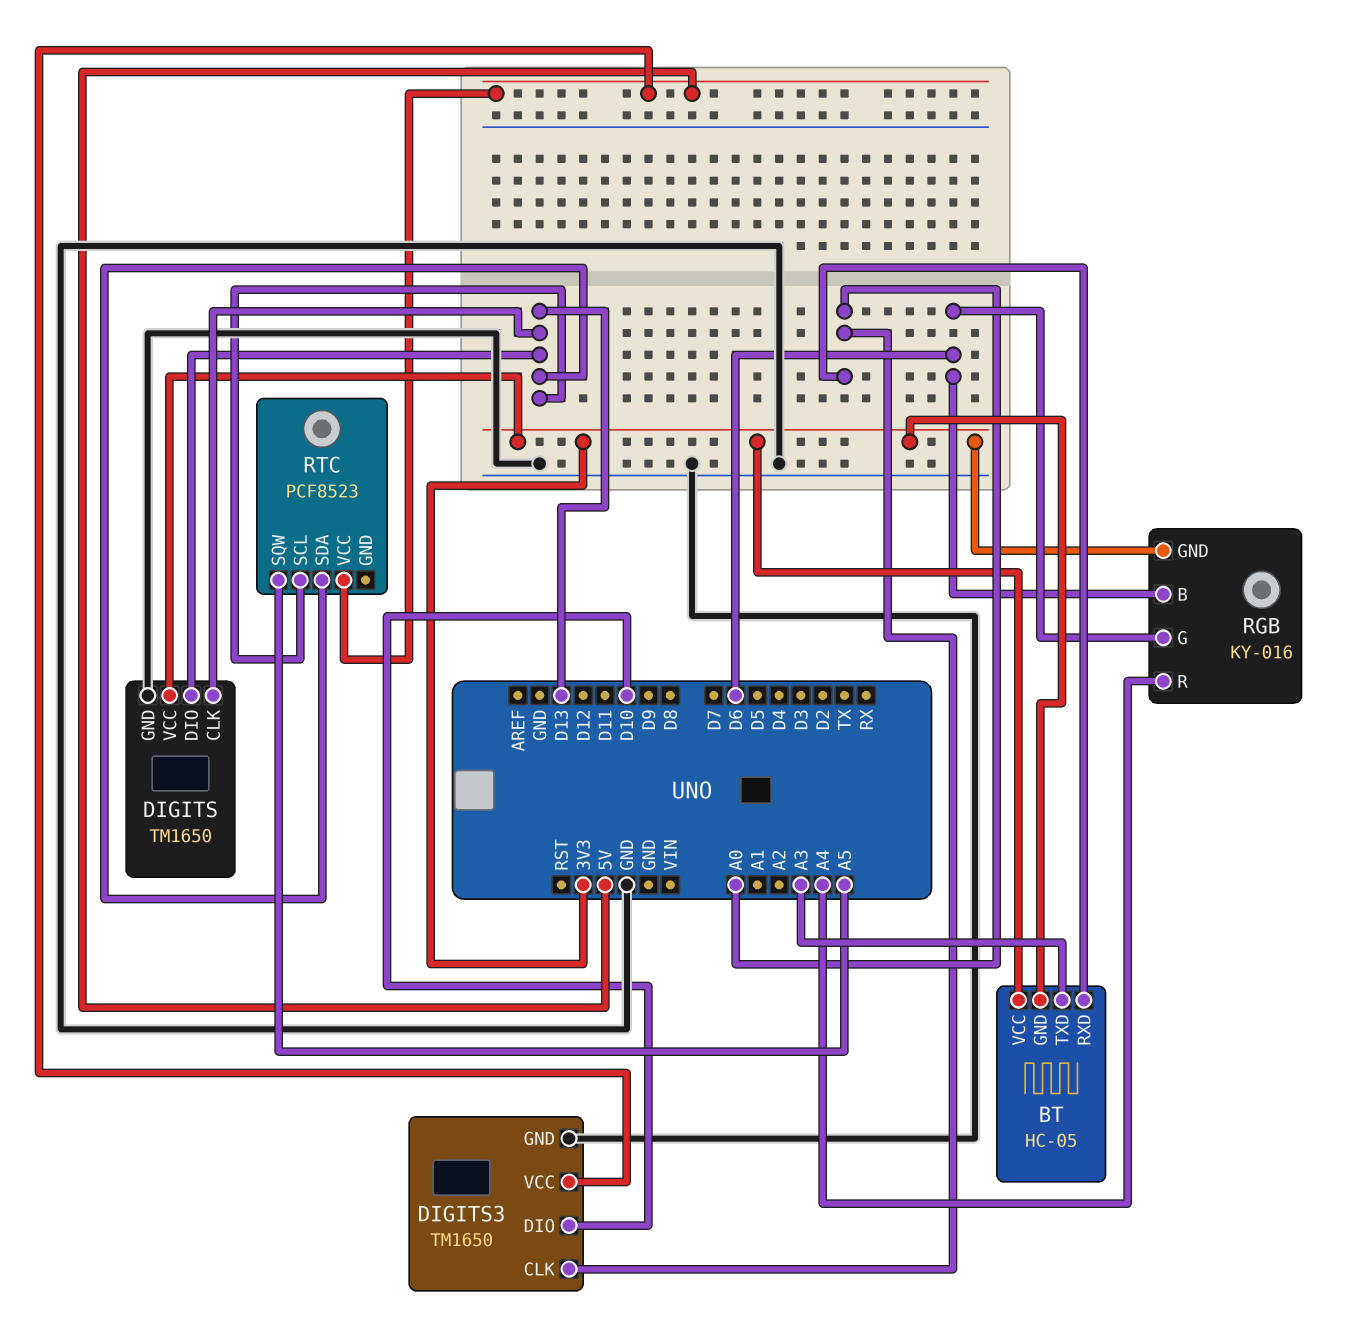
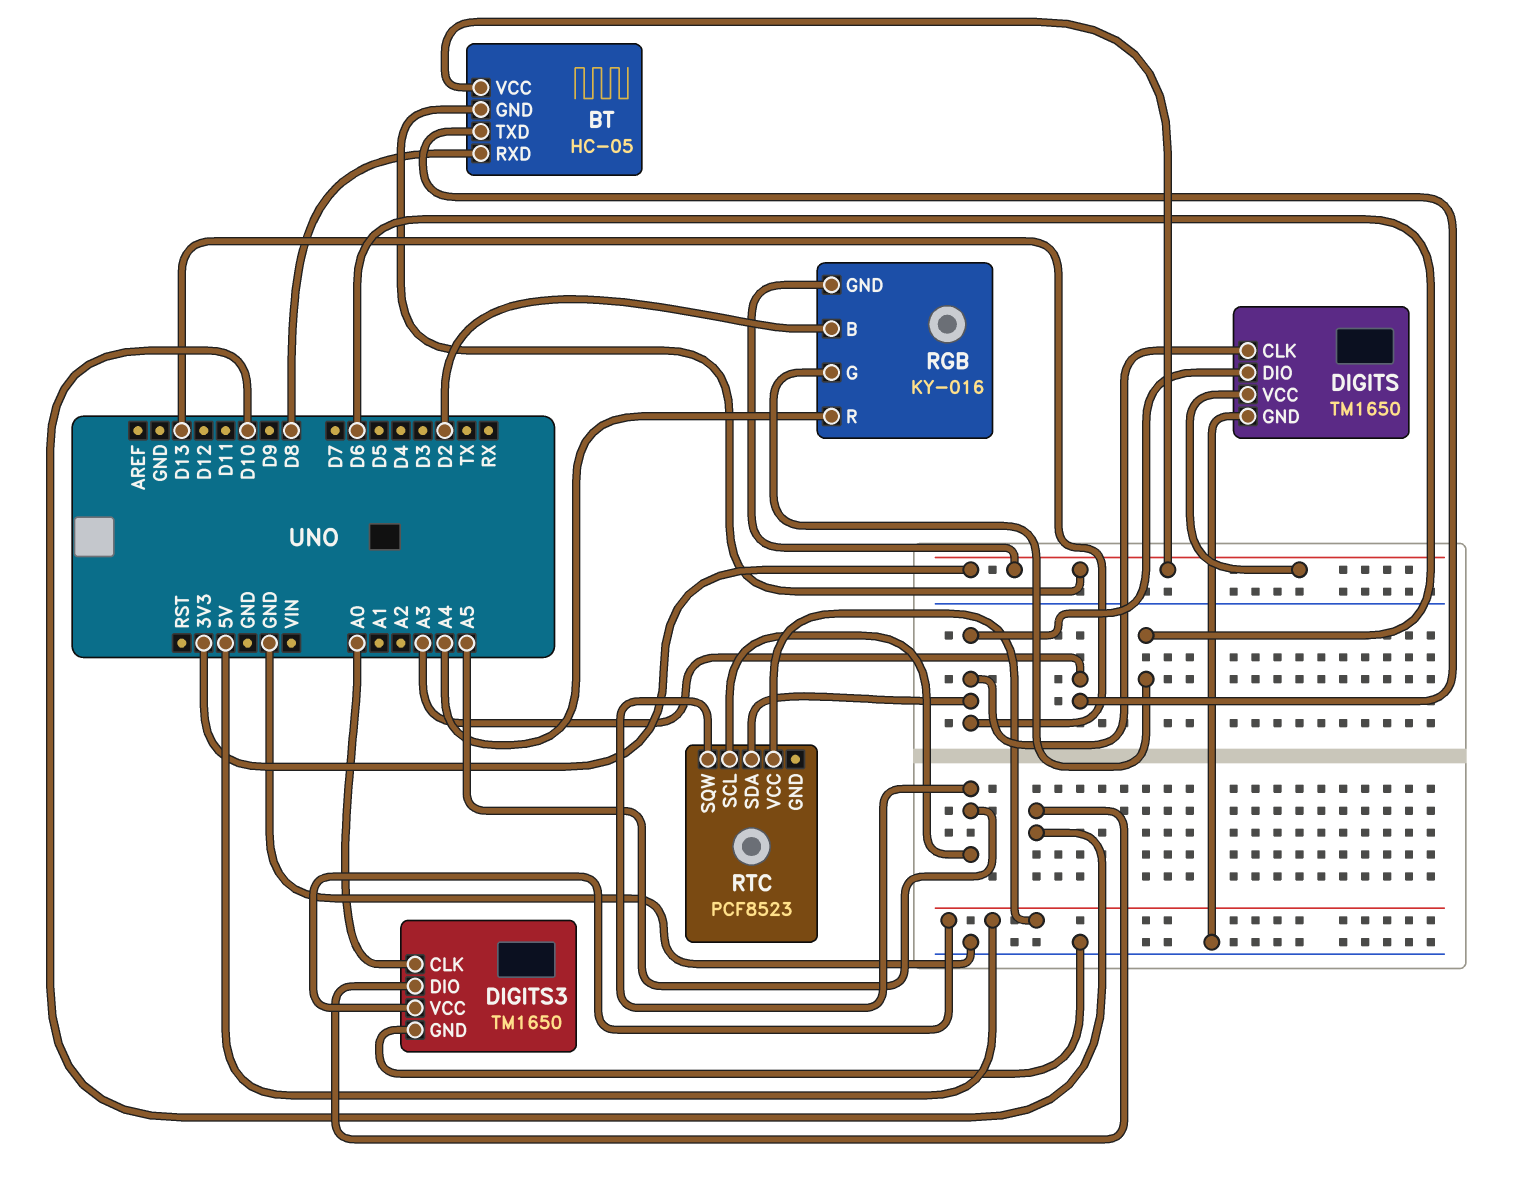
BT pin RXD: A0 -> D8
RGB pin B: D6 -> D2
RTC pin SCL: D13 -> A5

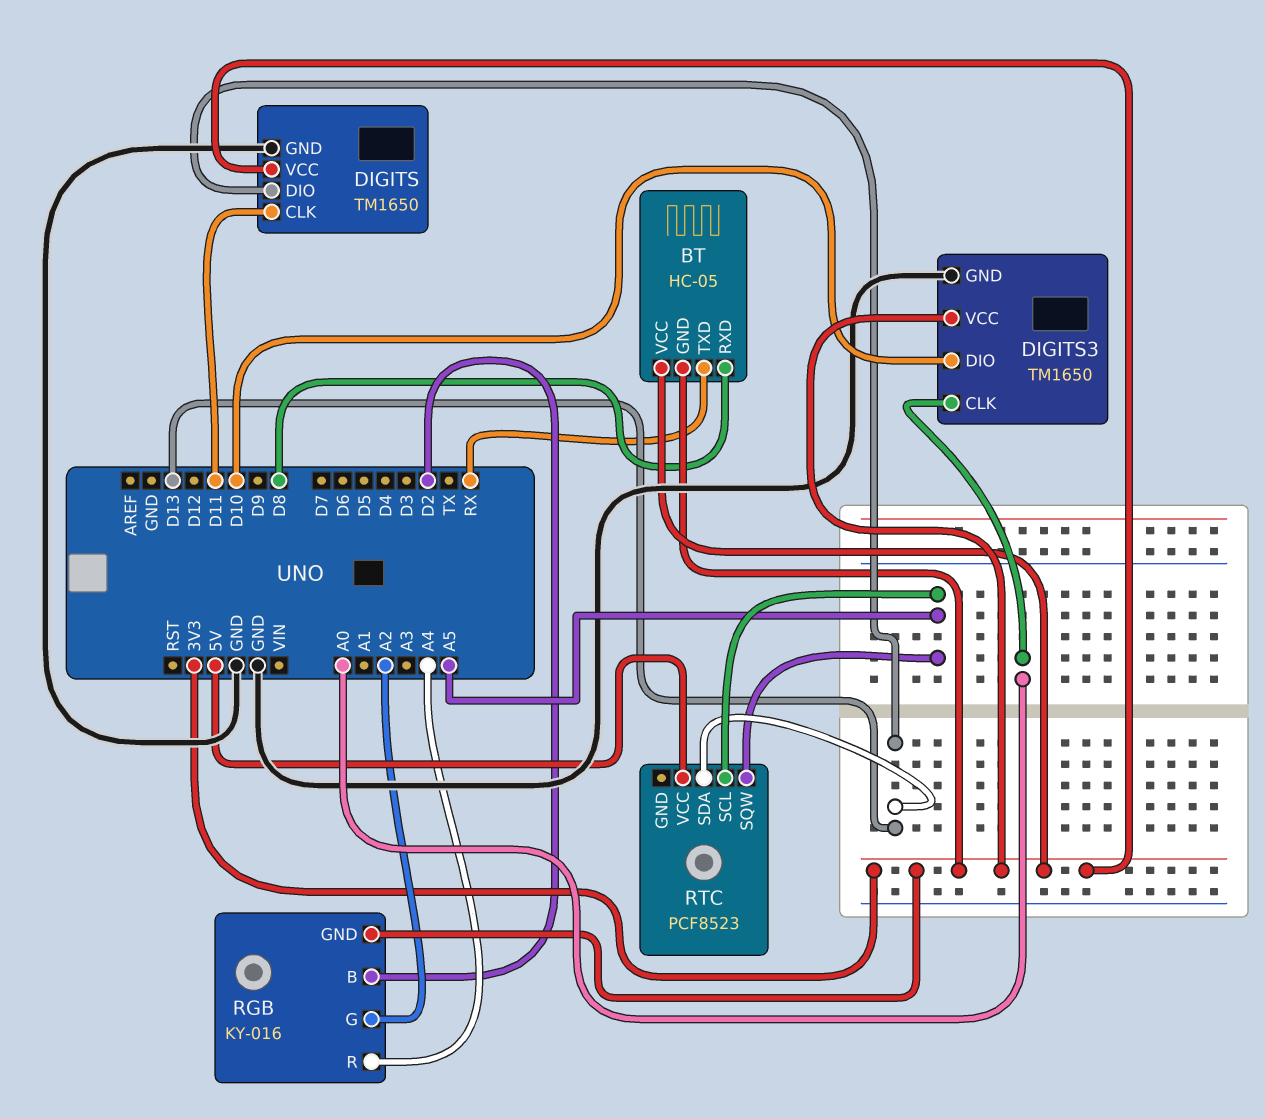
BT pin TXD: A3 -> RX
DIGITS pin CLK: D13 -> D11
DIGITS3 pin VCC: 5V -> 3V3
RGB pin G: D6 -> A2

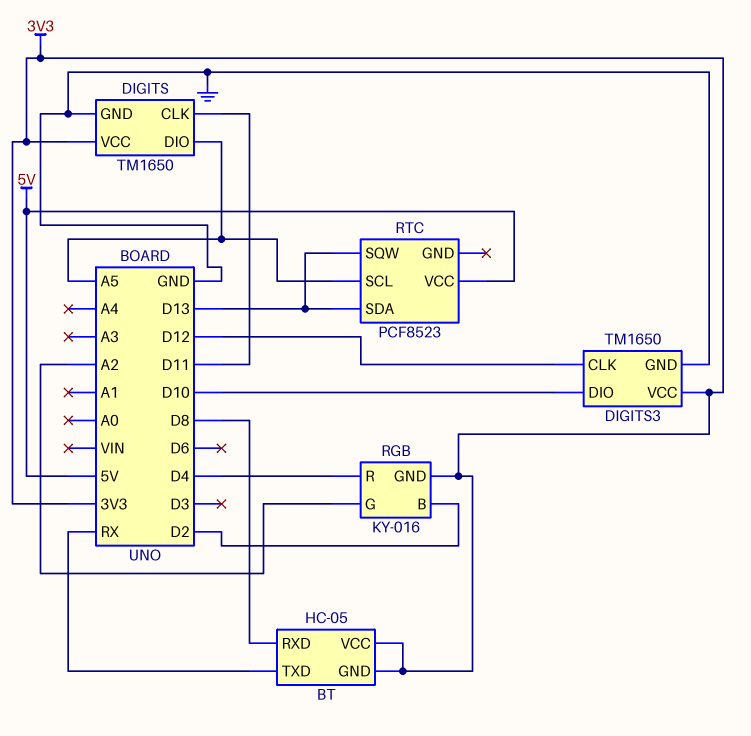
DIGITS pin DIO: D13 -> A5
DIGITS3 pin CLK: A0 -> D12
RGB pin R: A4 -> D4
RTC pin SQW: A5 -> D13

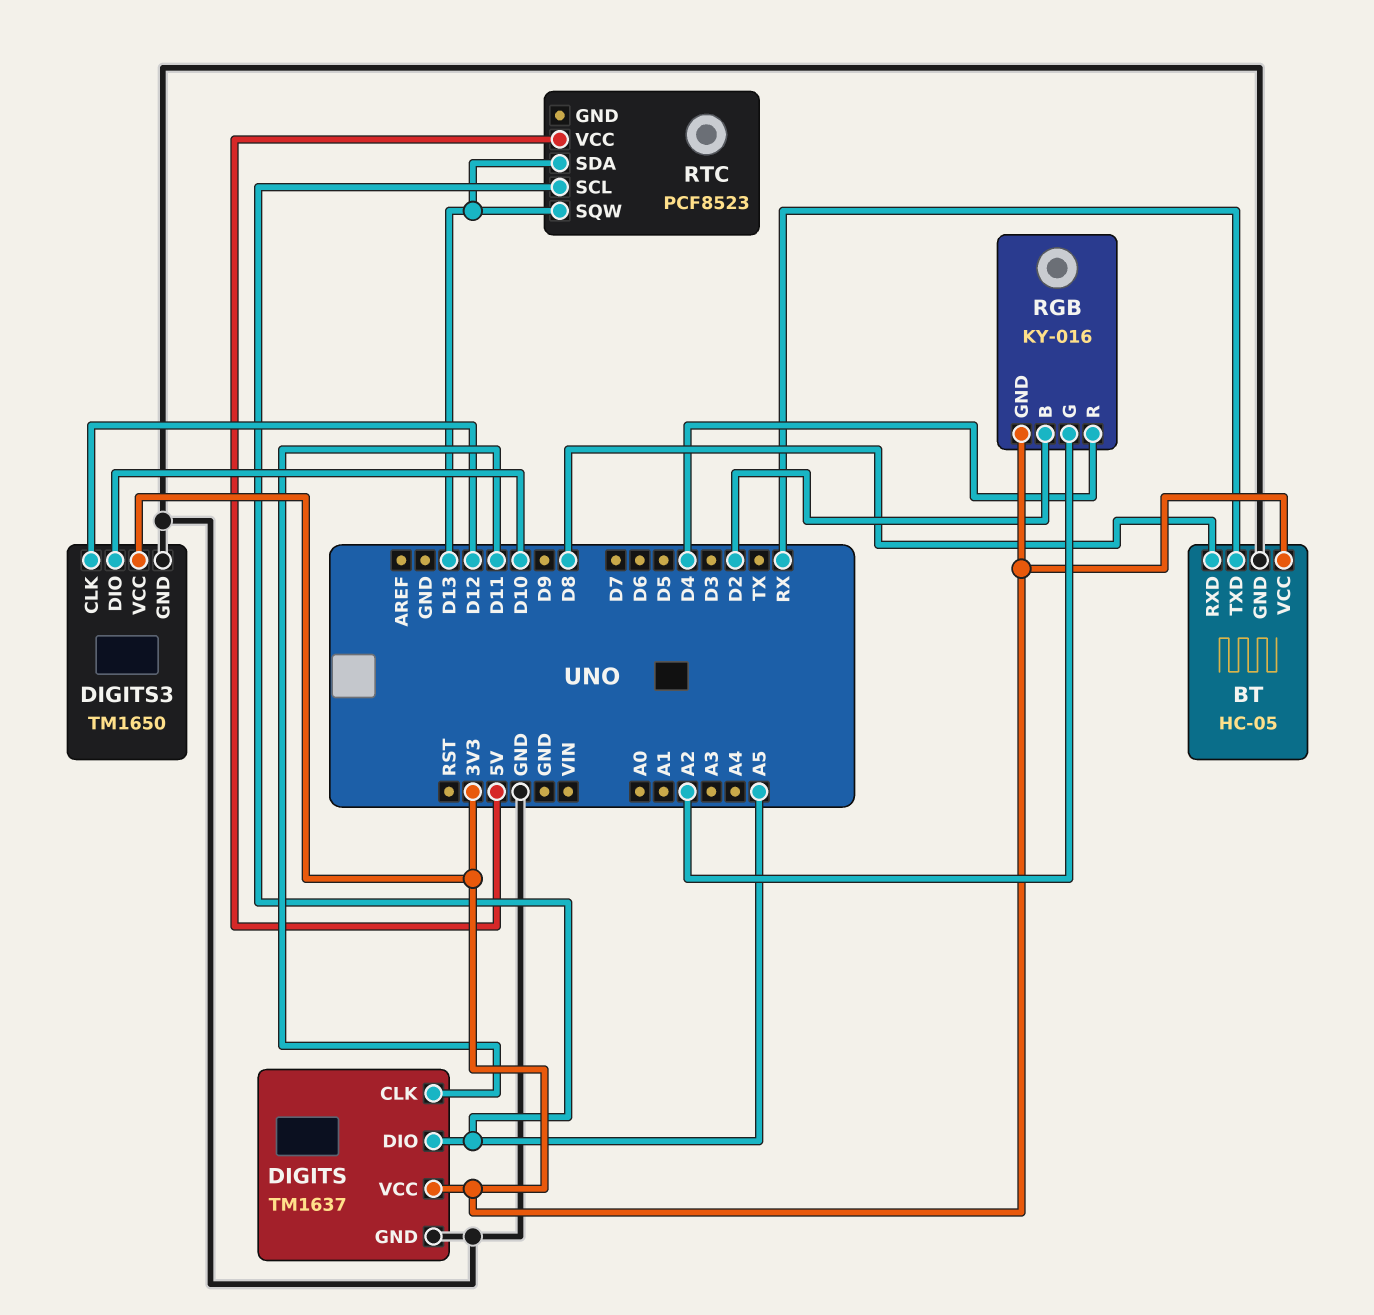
BT pin GND: 3V3 -> GND
DIGITS: TM1650 -> TM1637

